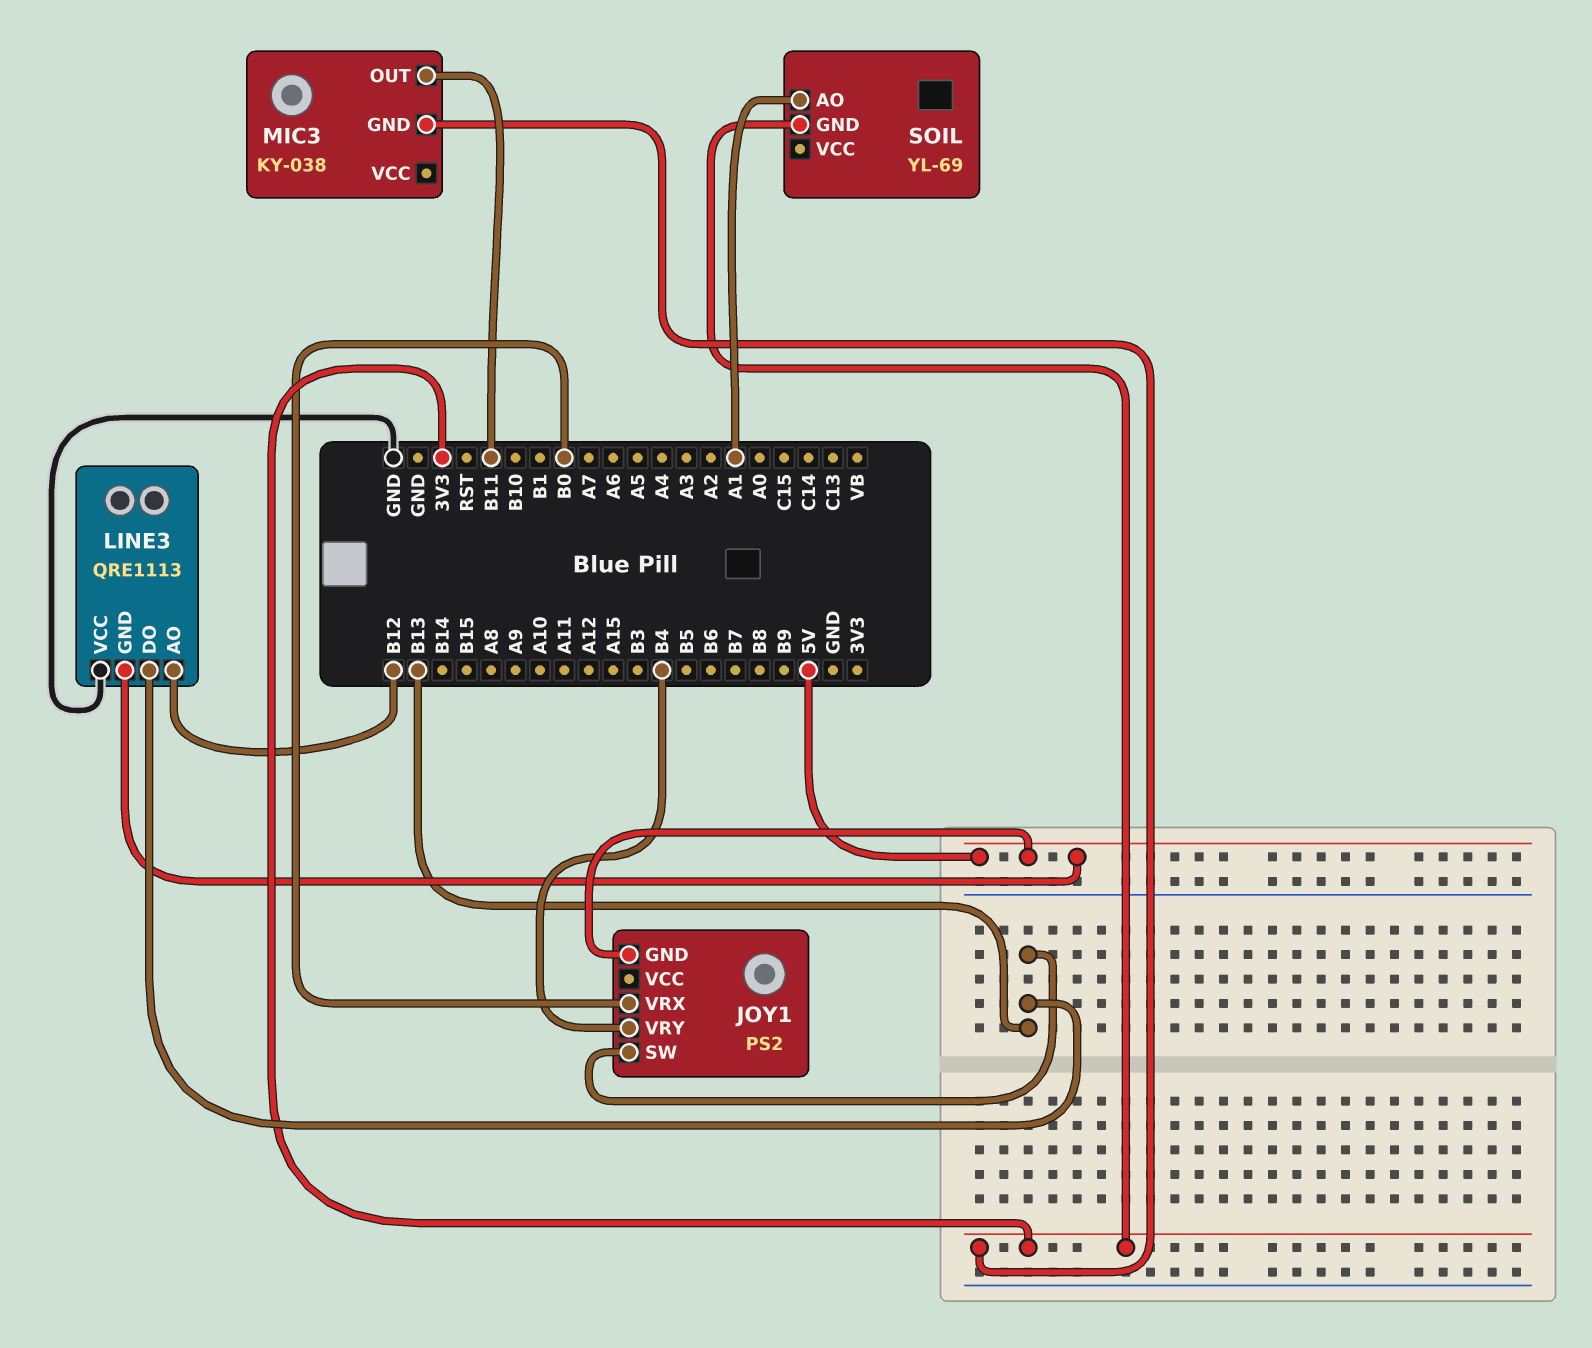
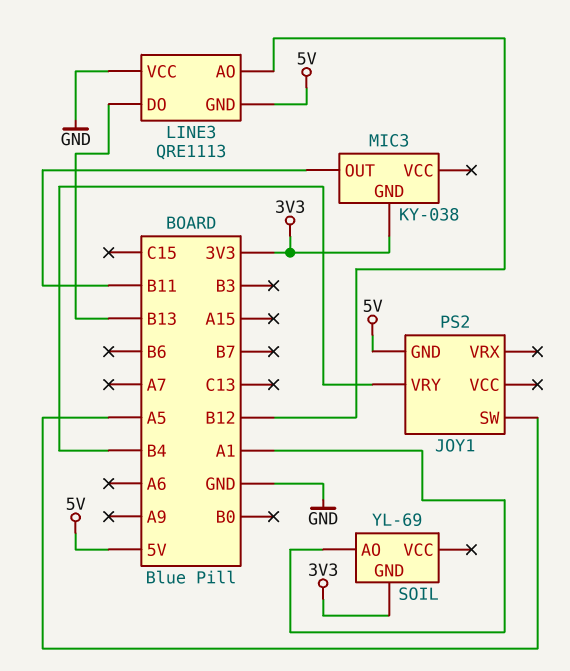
JOY1 pin SW: B13 -> A5
JOY1 pin VRX: B0 -> none

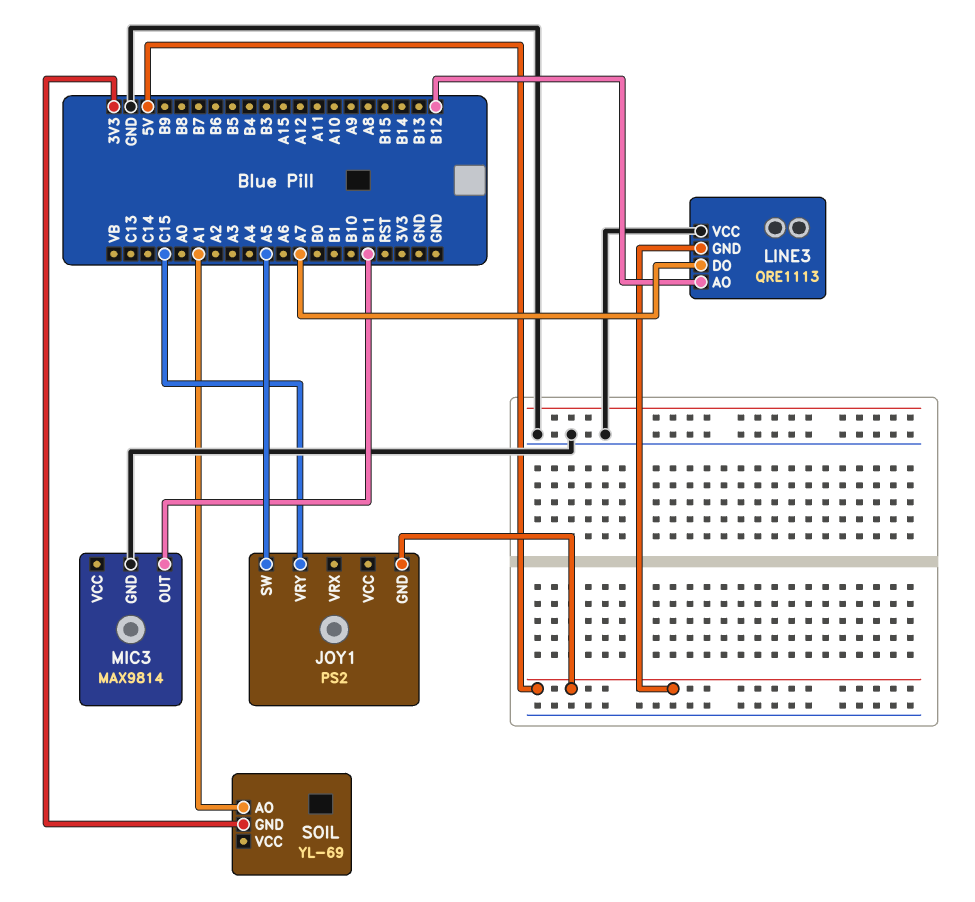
JOY1 pin VRY: B4 -> C15
LINE3 pin DO: B13 -> A7
MIC3: KY-038 -> MAX9814
MIC3 pin GND: 3V3 -> GND

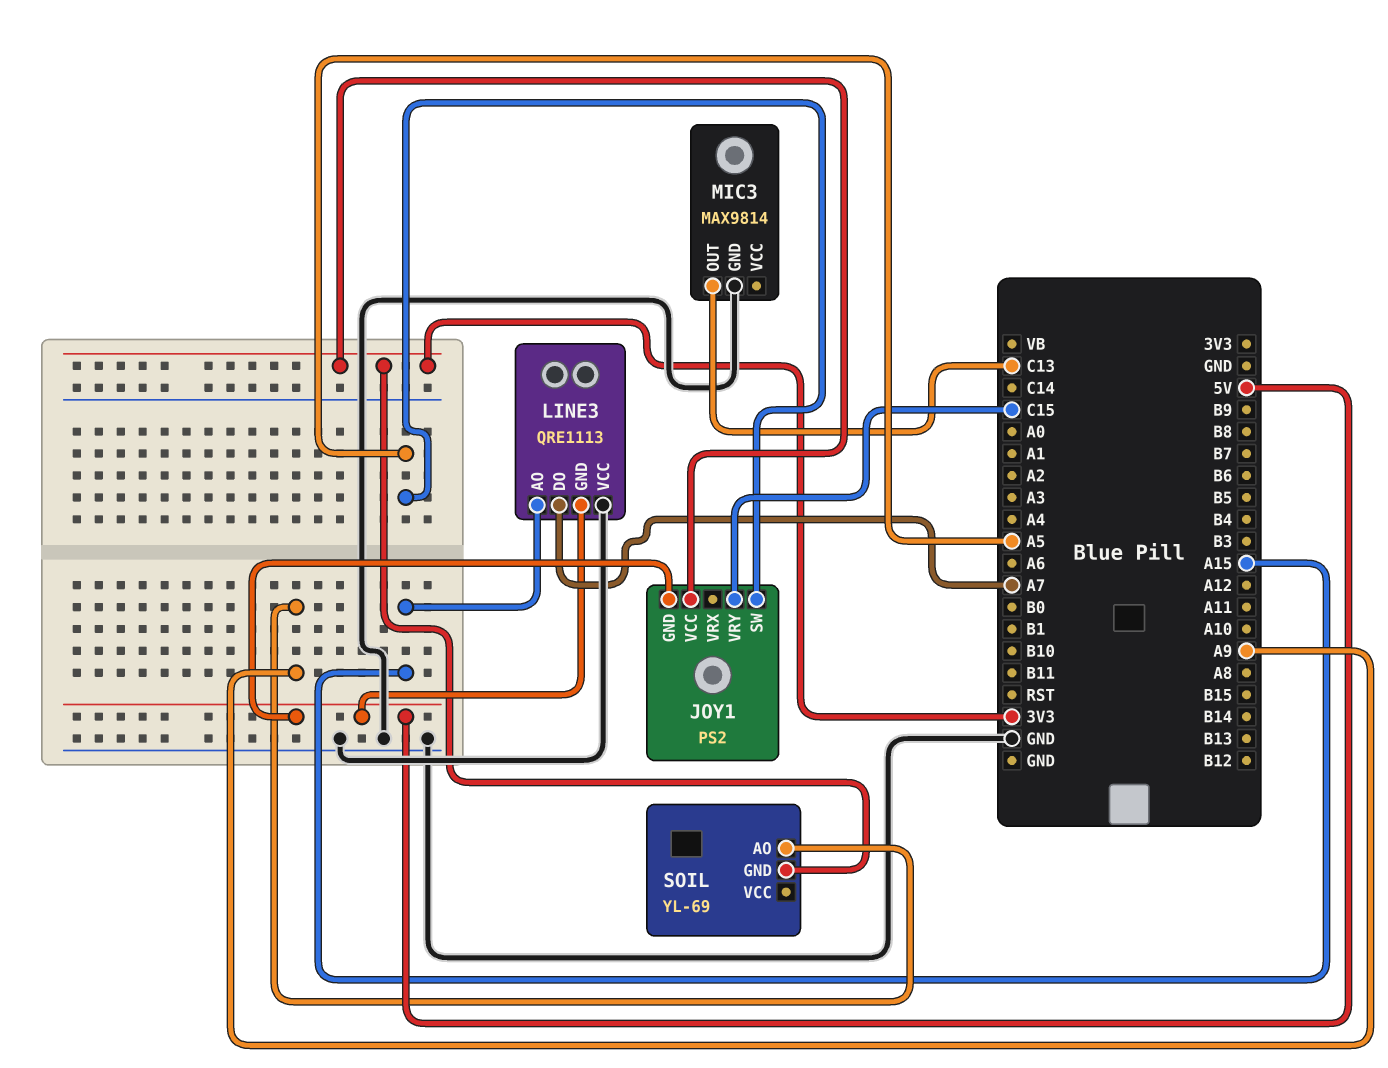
JOY1 pin VCC: none -> 3V3
LINE3 pin AO: B12 -> A15
MIC3 pin OUT: B11 -> C13
SOIL pin AO: A1 -> A9

